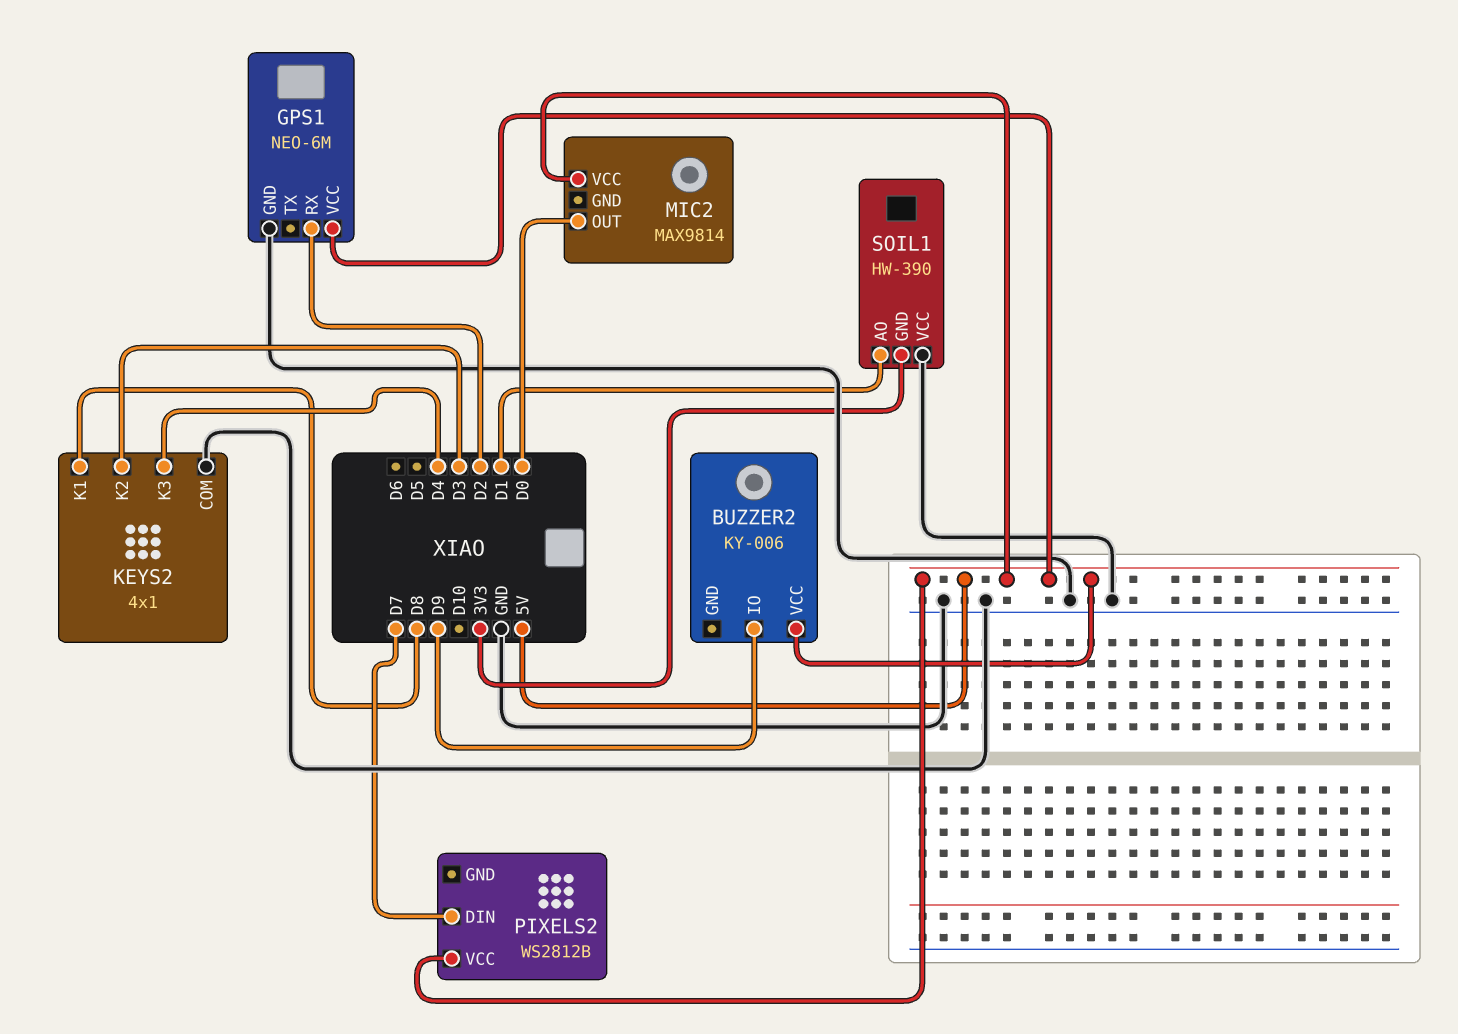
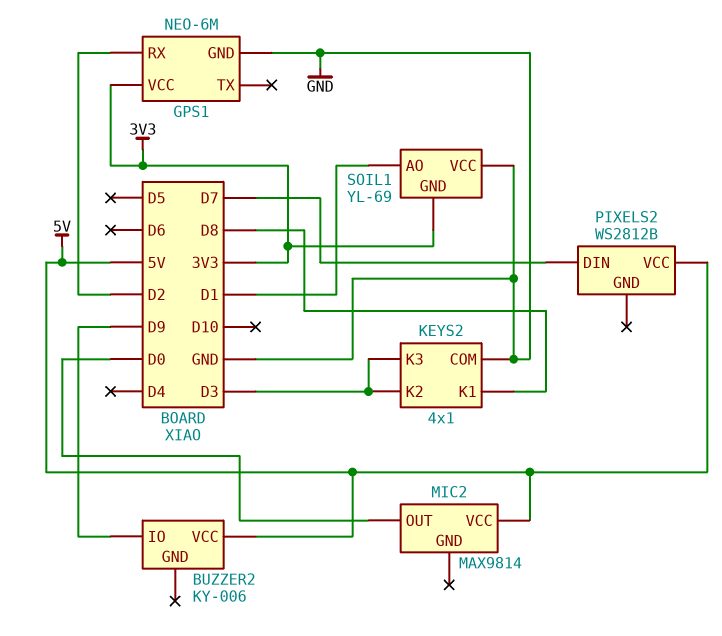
GPS1 pin VCC: 5V -> 3V3
KEYS2 pin K3: D4 -> D3
SOIL1: HW-390 -> YL-69

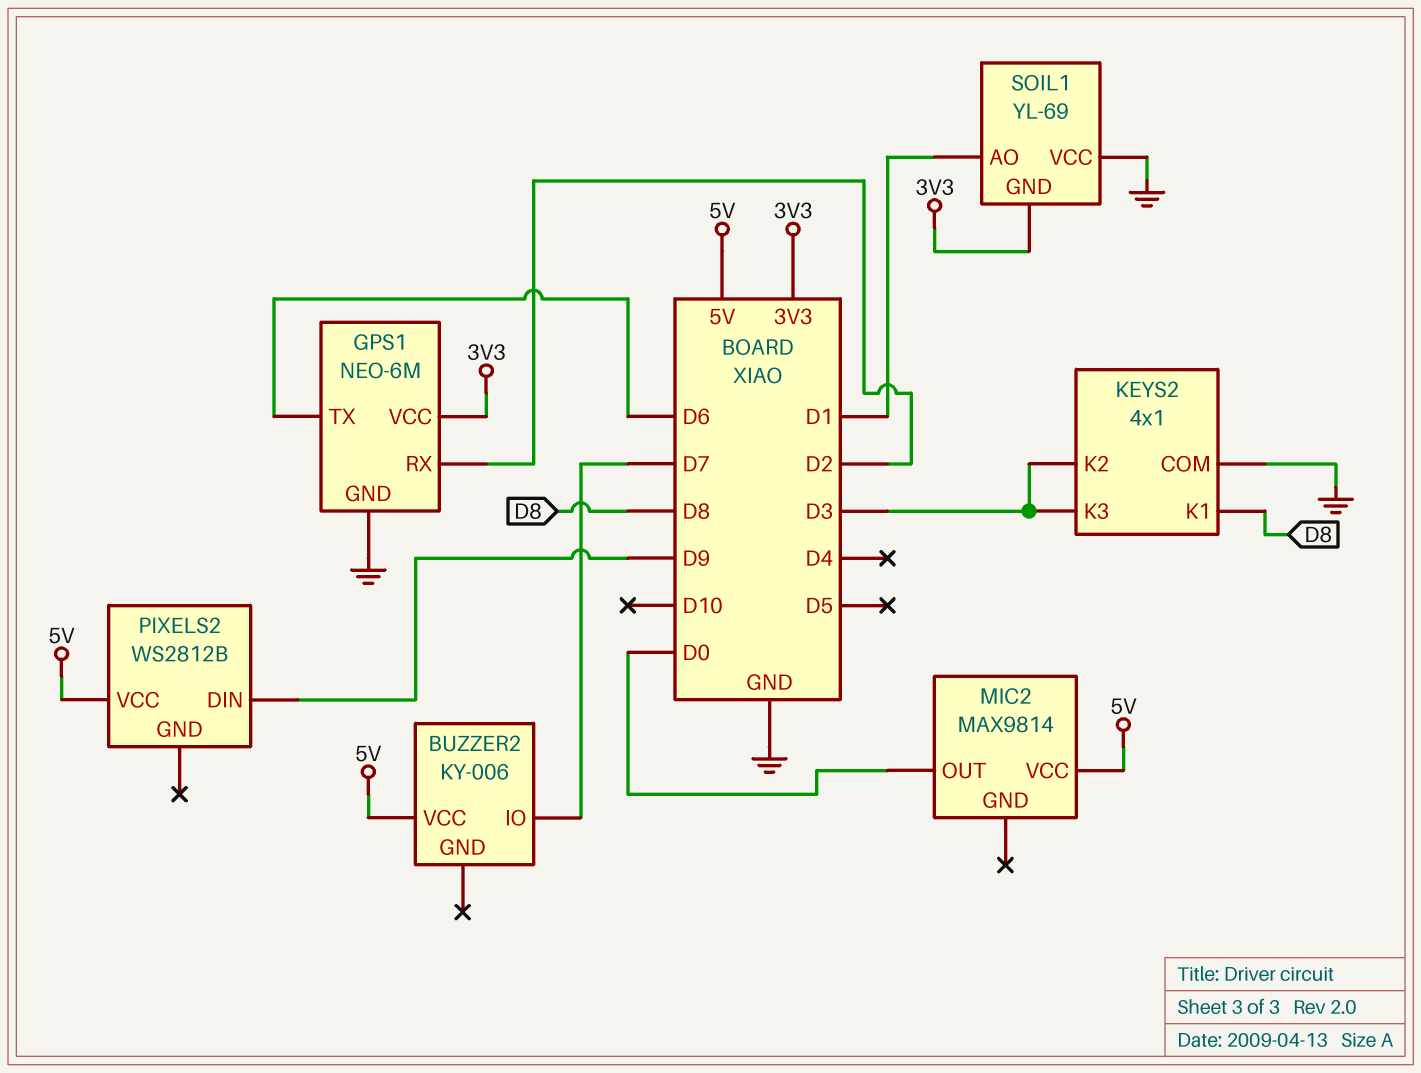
BUZZER2 pin IO: D9 -> D7
GPS1 pin TX: none -> D6
PIXELS2 pin DIN: D7 -> D9

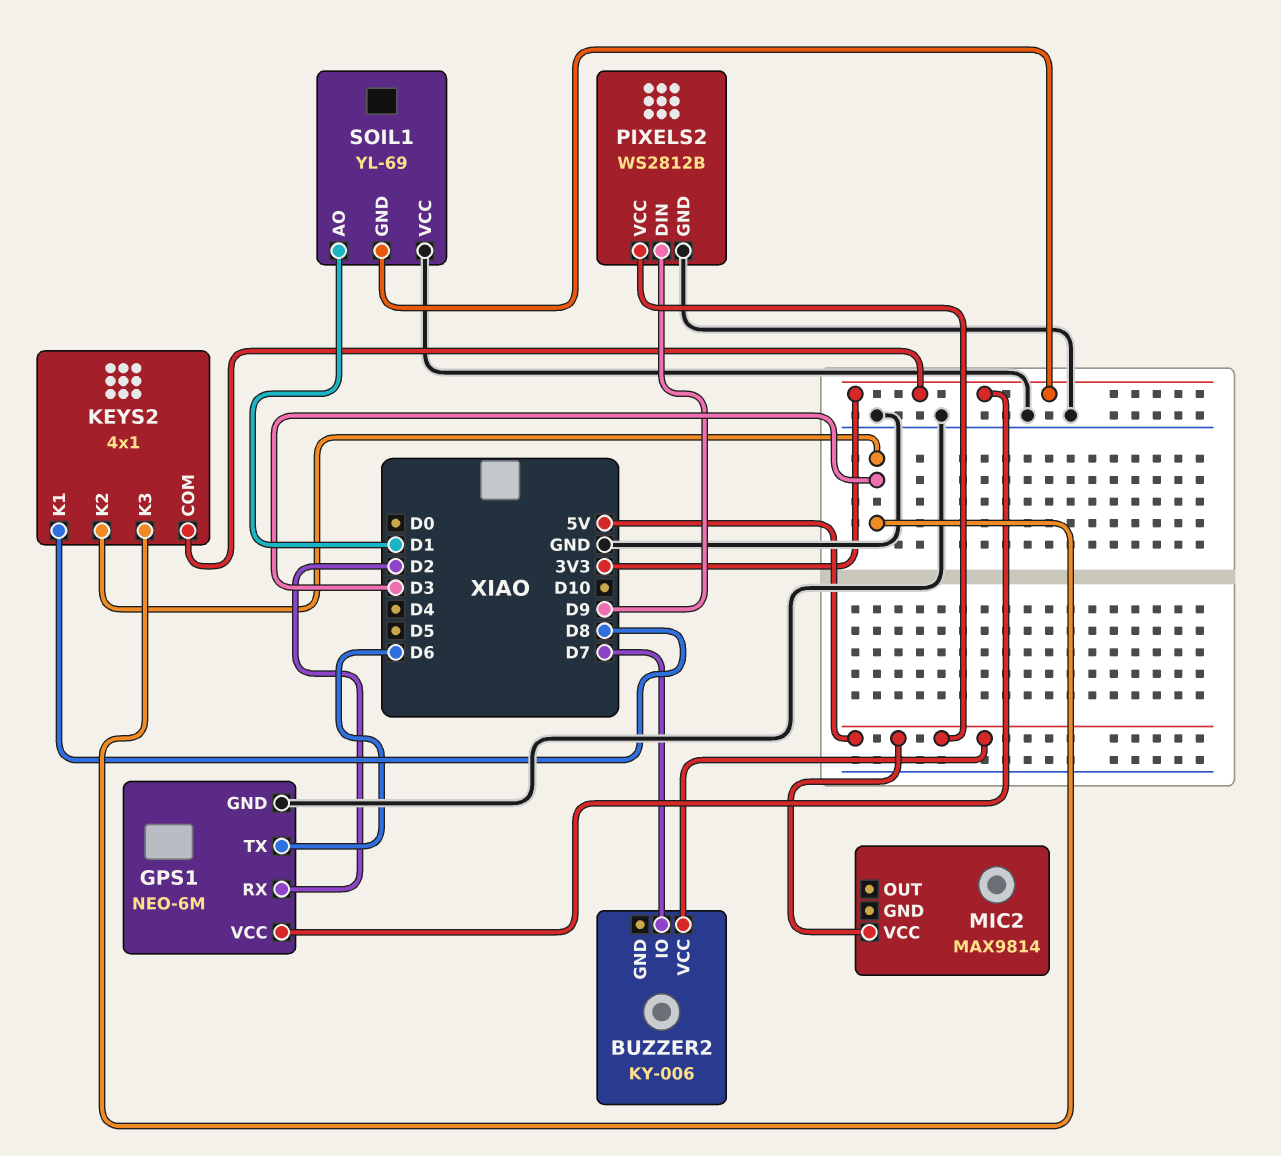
KEYS2 pin COM: GND -> 3V3
MIC2 pin OUT: D0 -> none
PIXELS2 pin GND: none -> GND

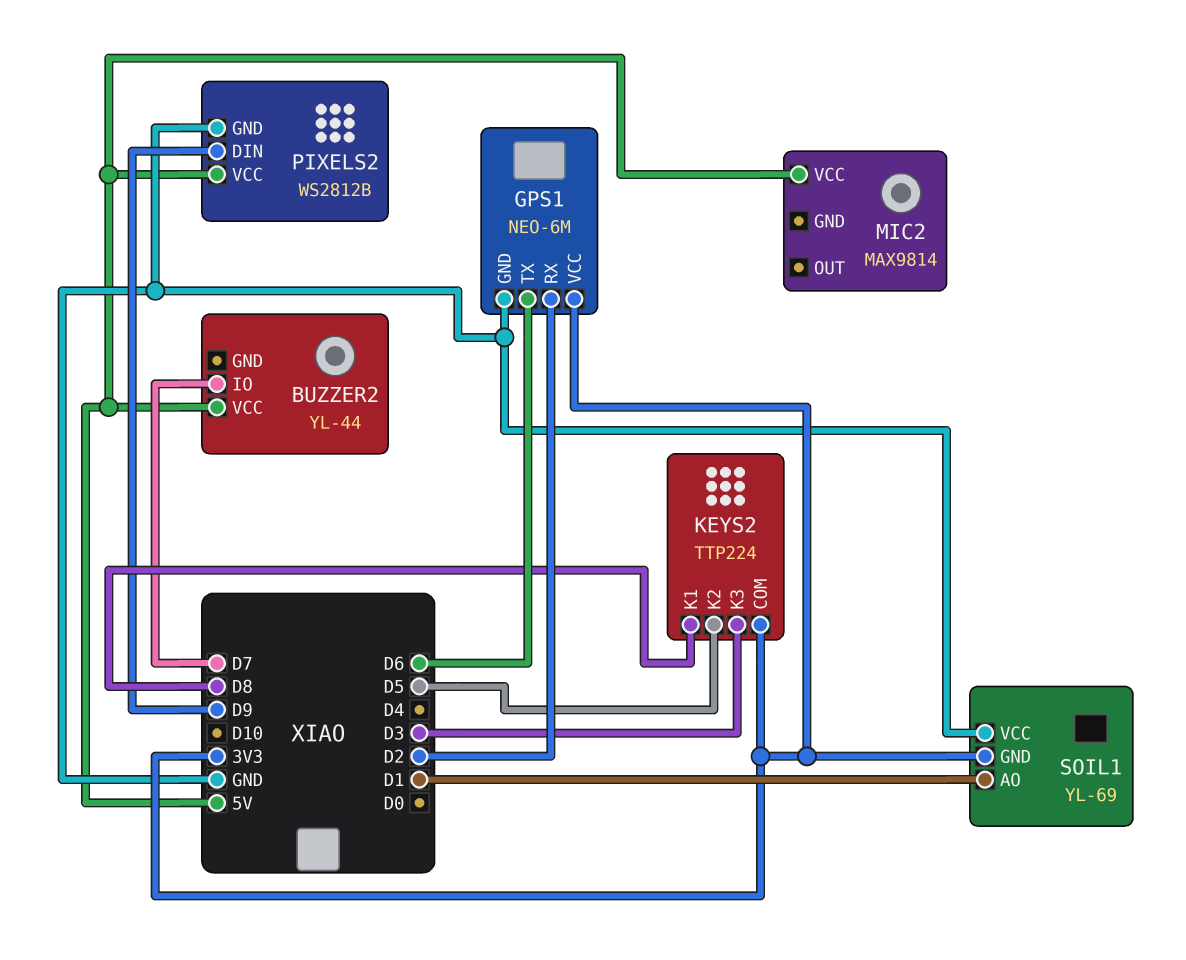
BUZZER2: KY-006 -> YL-44
KEYS2: 4x1 -> TTP224
KEYS2 pin K2: D3 -> D5

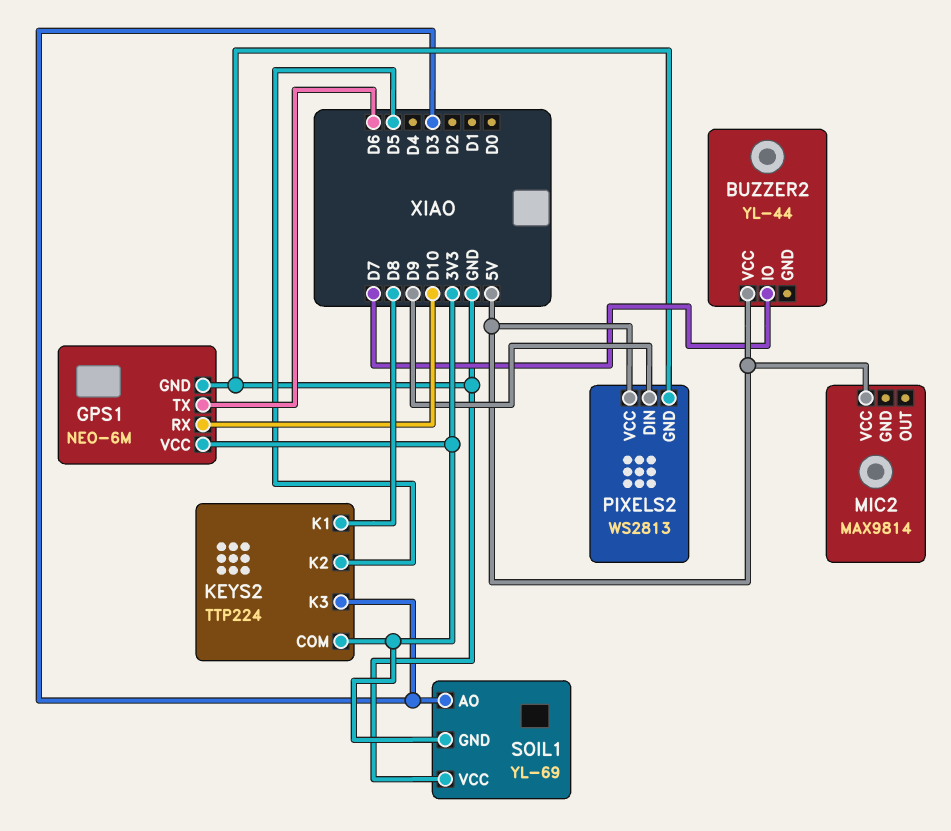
GPS1 pin RX: D2 -> D10
PIXELS2: WS2812B -> WS2813
SOIL1 pin AO: D1 -> D3

